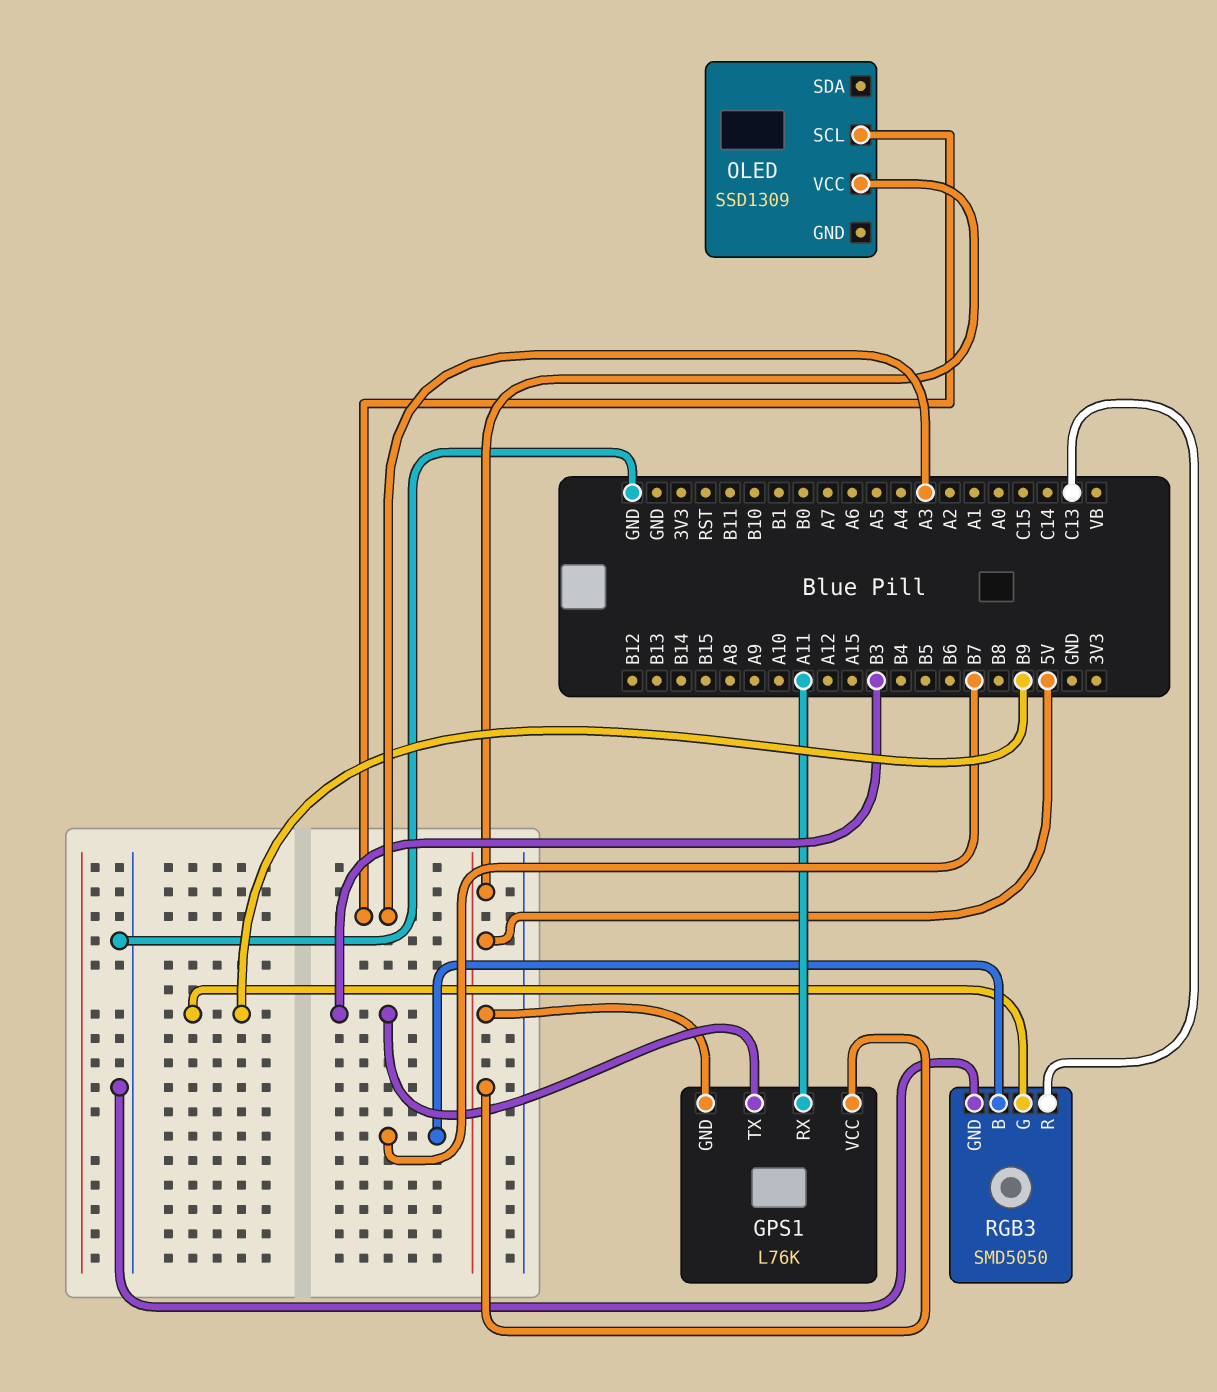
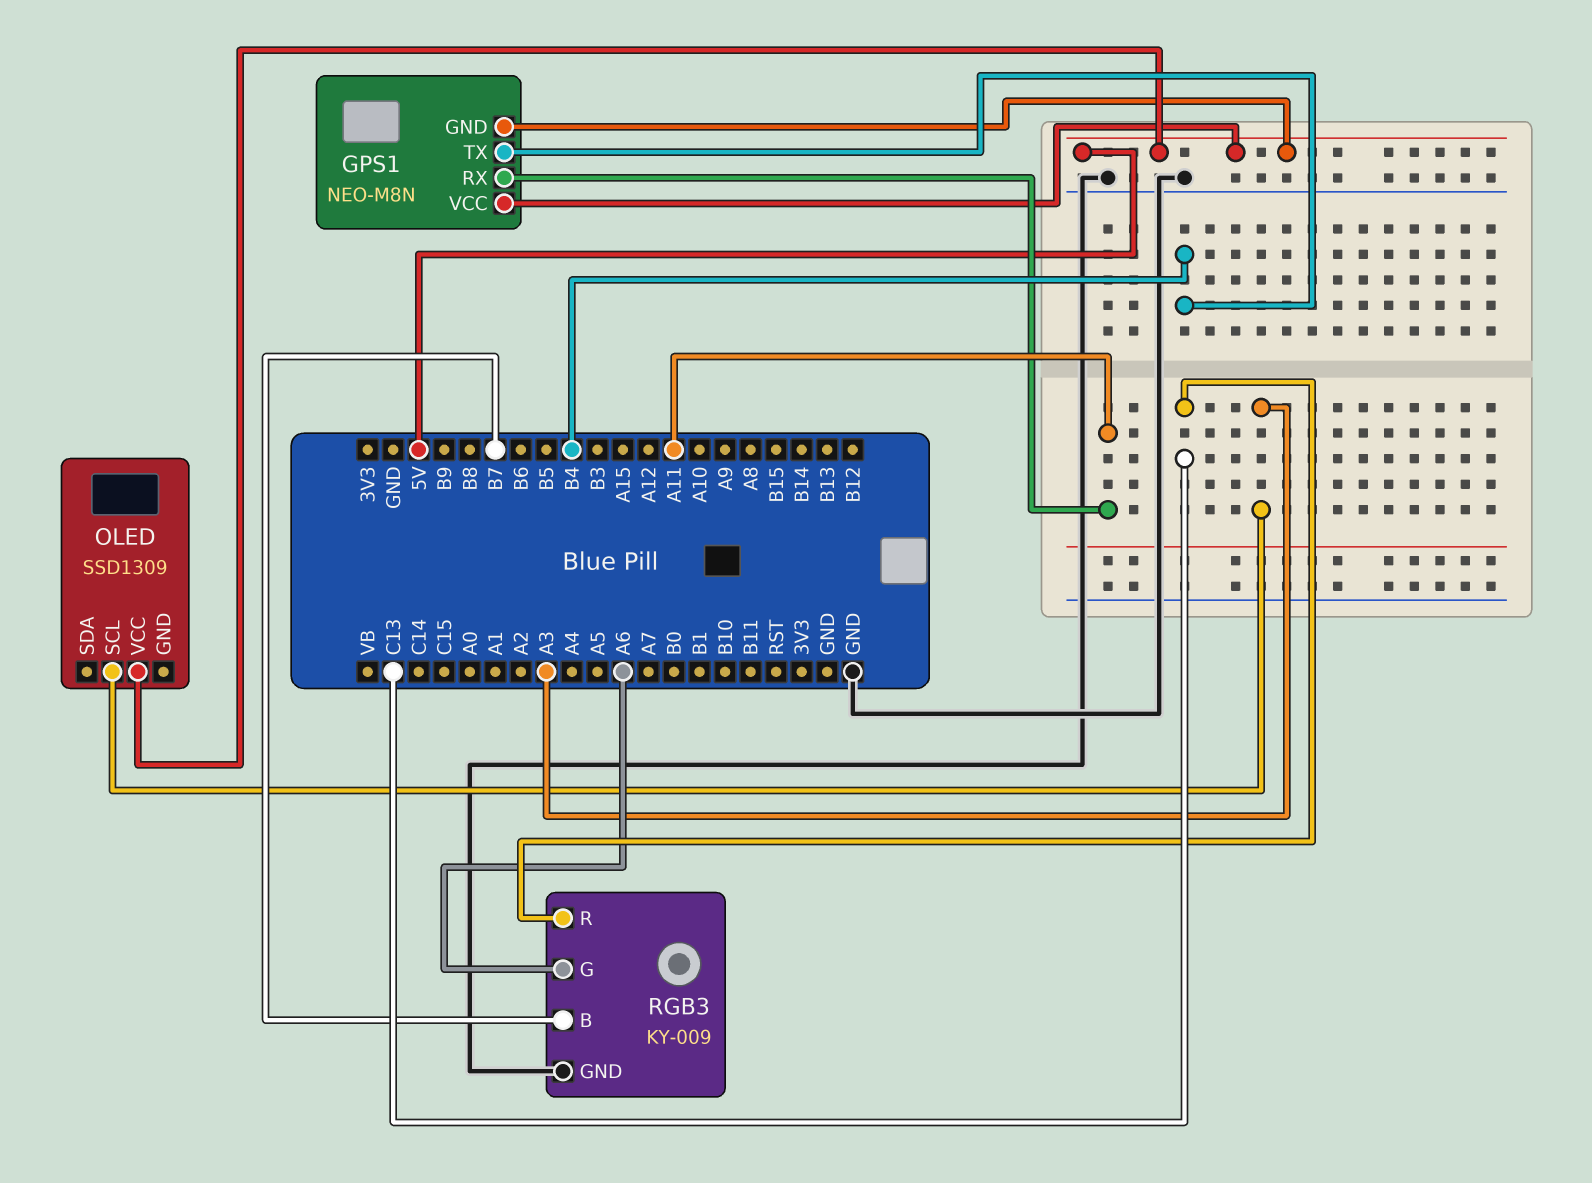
GPS1: L76K -> NEO-M8N
GPS1 pin TX: B3 -> B4
RGB3: SMD5050 -> KY-009
RGB3 pin G: B9 -> A6

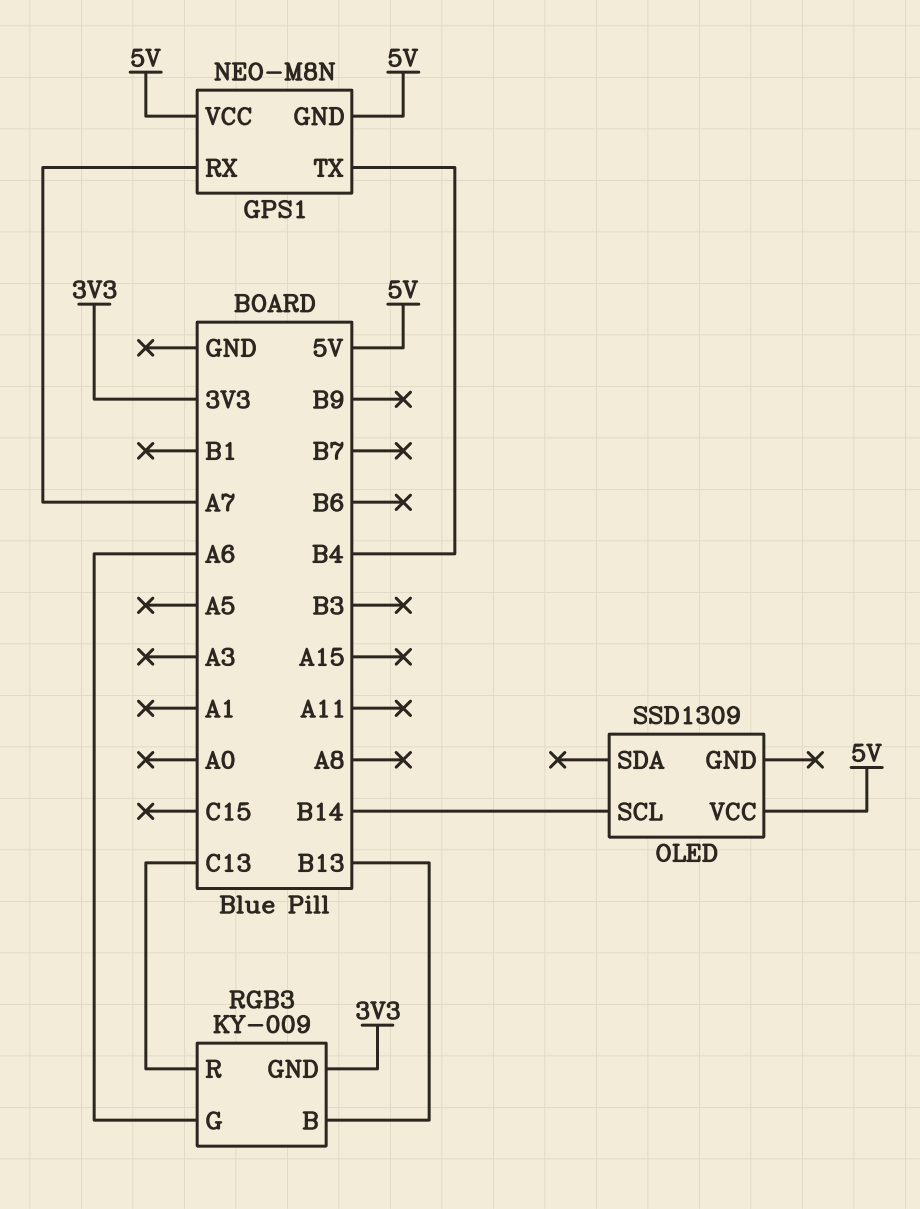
GPS1 pin RX: A11 -> A7
OLED pin SCL: A3 -> B14
RGB3 pin B: B7 -> B13
RGB3 pin GND: GND -> 3V3

